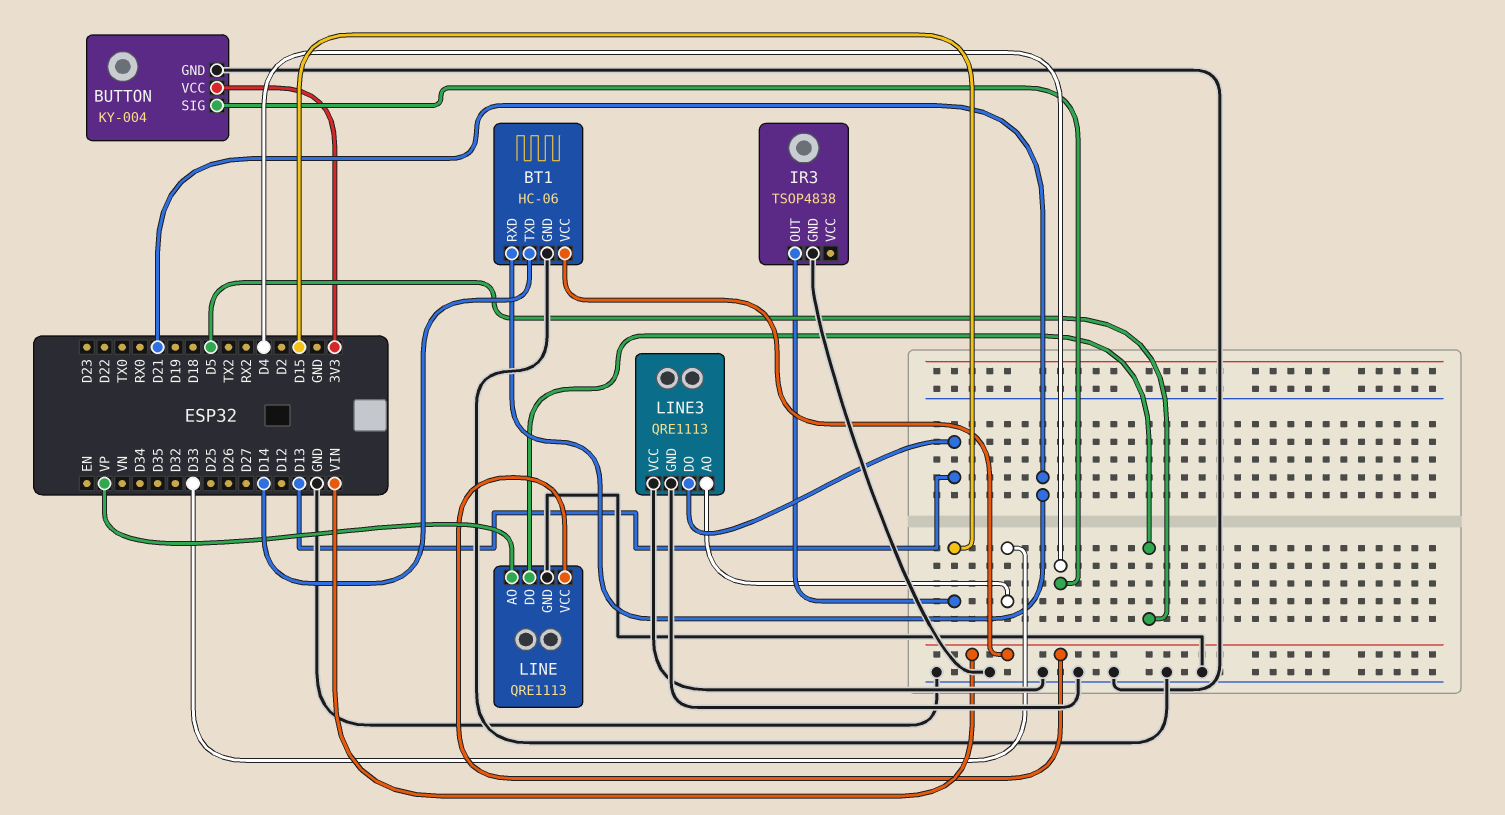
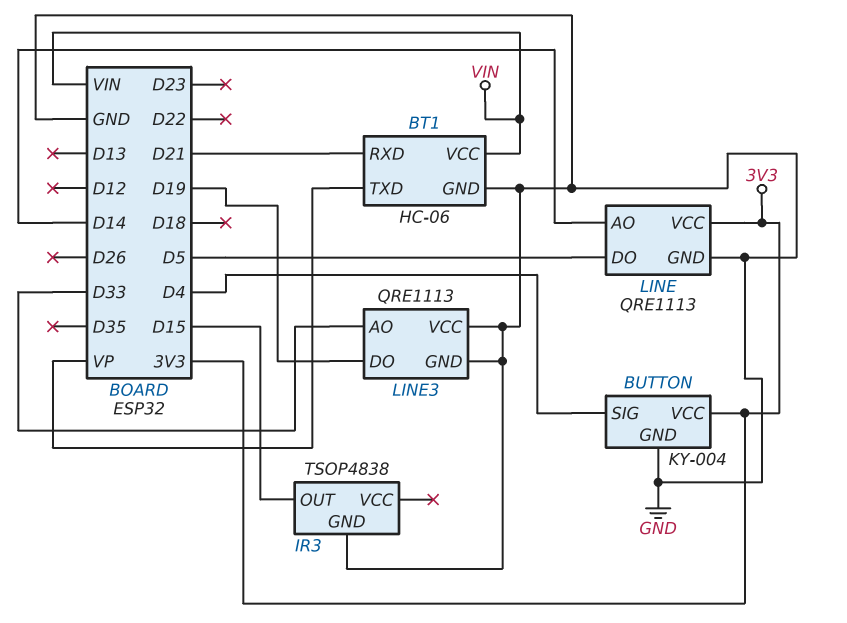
BT1 pin TXD: D14 -> VP
LINE pin AO: VP -> D14
LINE pin VCC: VIN -> 3V3
LINE3 pin DO: D13 -> D19

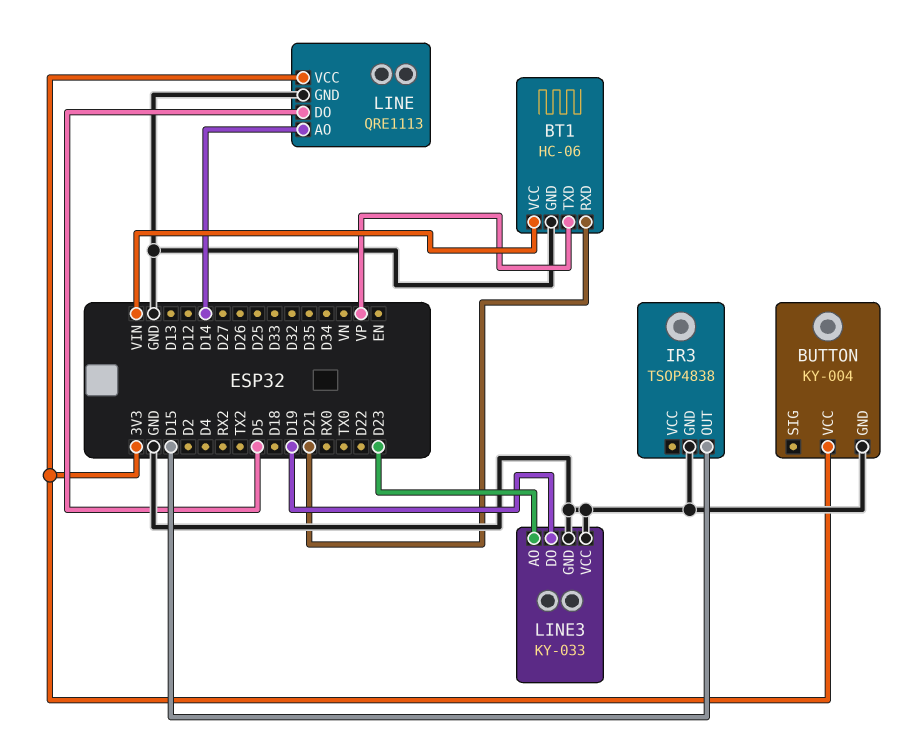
BUTTON pin SIG: D4 -> none
LINE3: QRE1113 -> KY-033
LINE3 pin AO: D33 -> D23

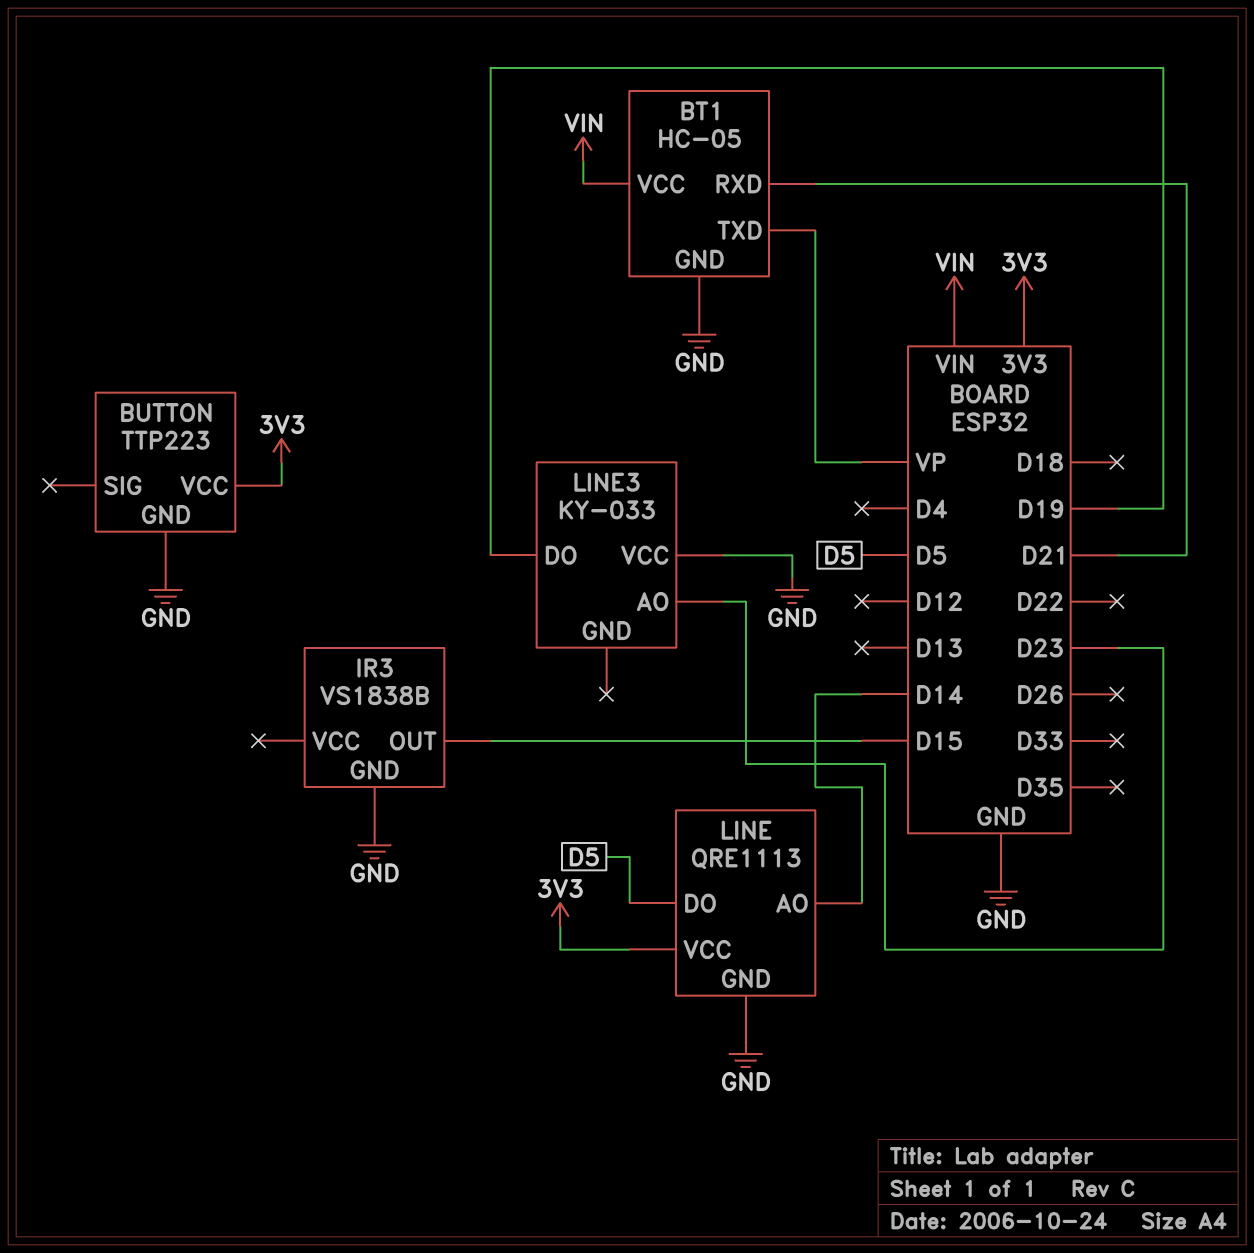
BT1: HC-06 -> HC-05
BUTTON: KY-004 -> TTP223
IR3: TSOP4838 -> VS1838B
LINE3 pin GND: GND -> none

